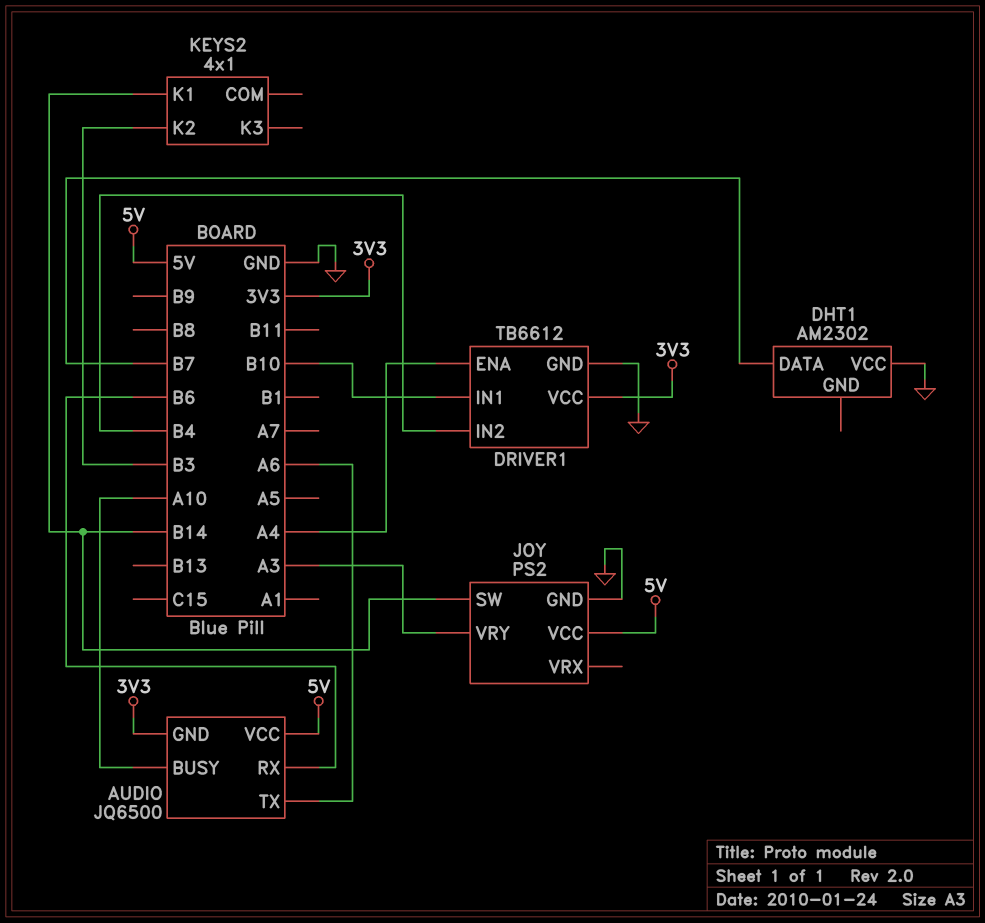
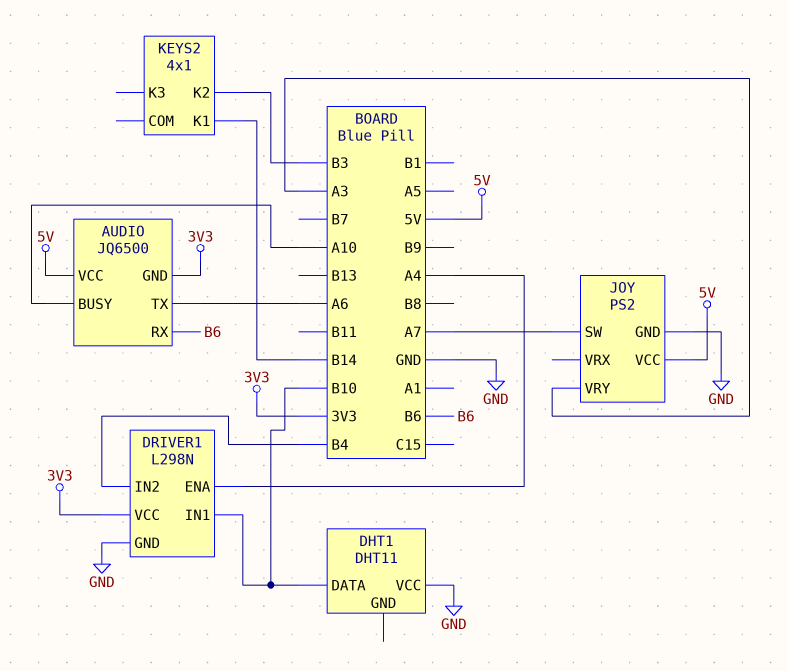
DHT1: AM2302 -> DHT11
DHT1 pin DATA: B7 -> B10
DRIVER1: TB6612 -> L298N
JOY pin SW: B14 -> A7

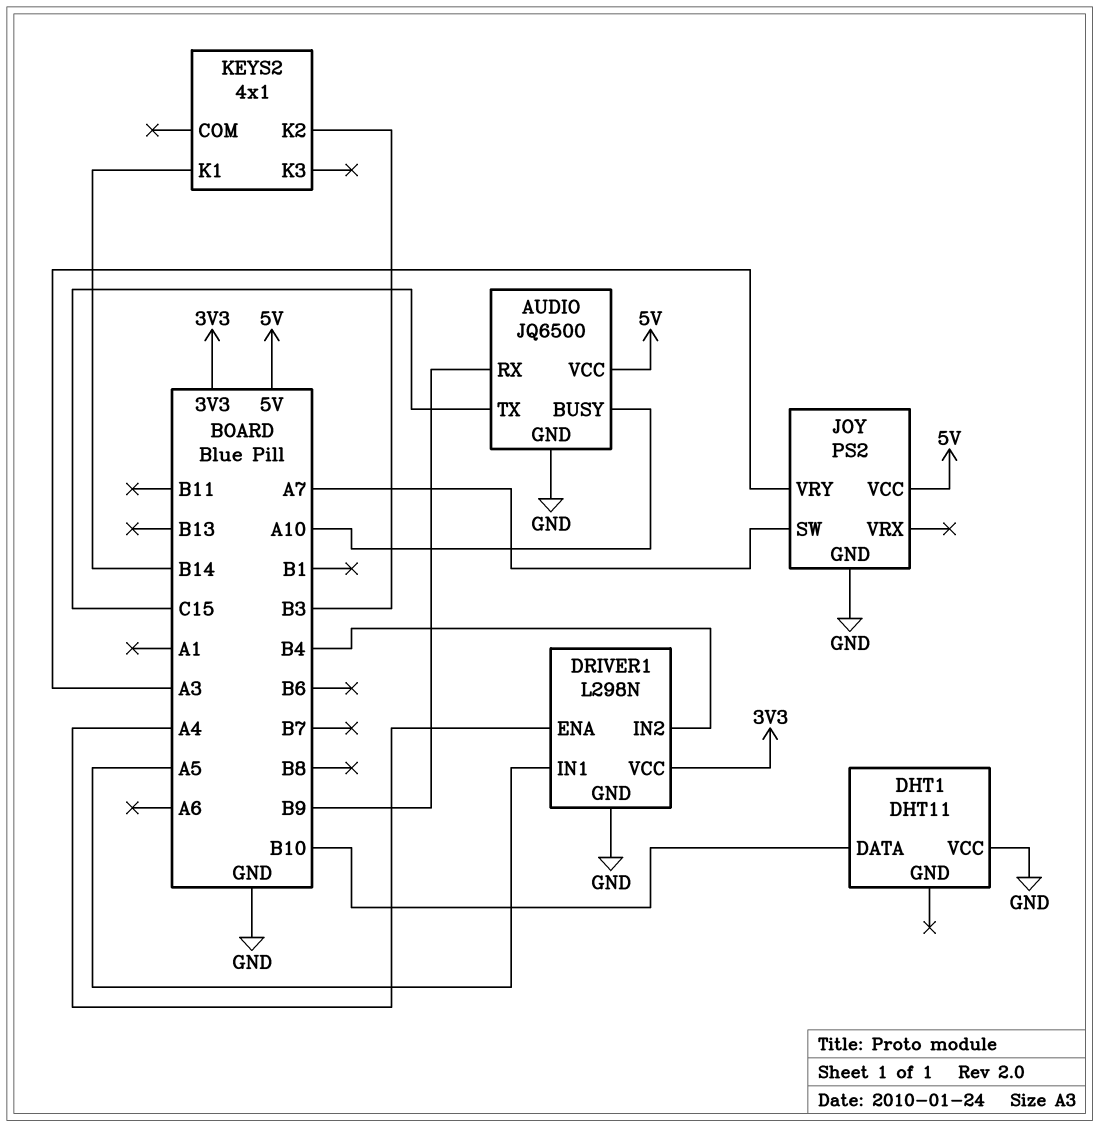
AUDIO pin GND: 3V3 -> GND
AUDIO pin RX: B6 -> B9
AUDIO pin TX: A6 -> C15
DRIVER1 pin IN1: B10 -> A5

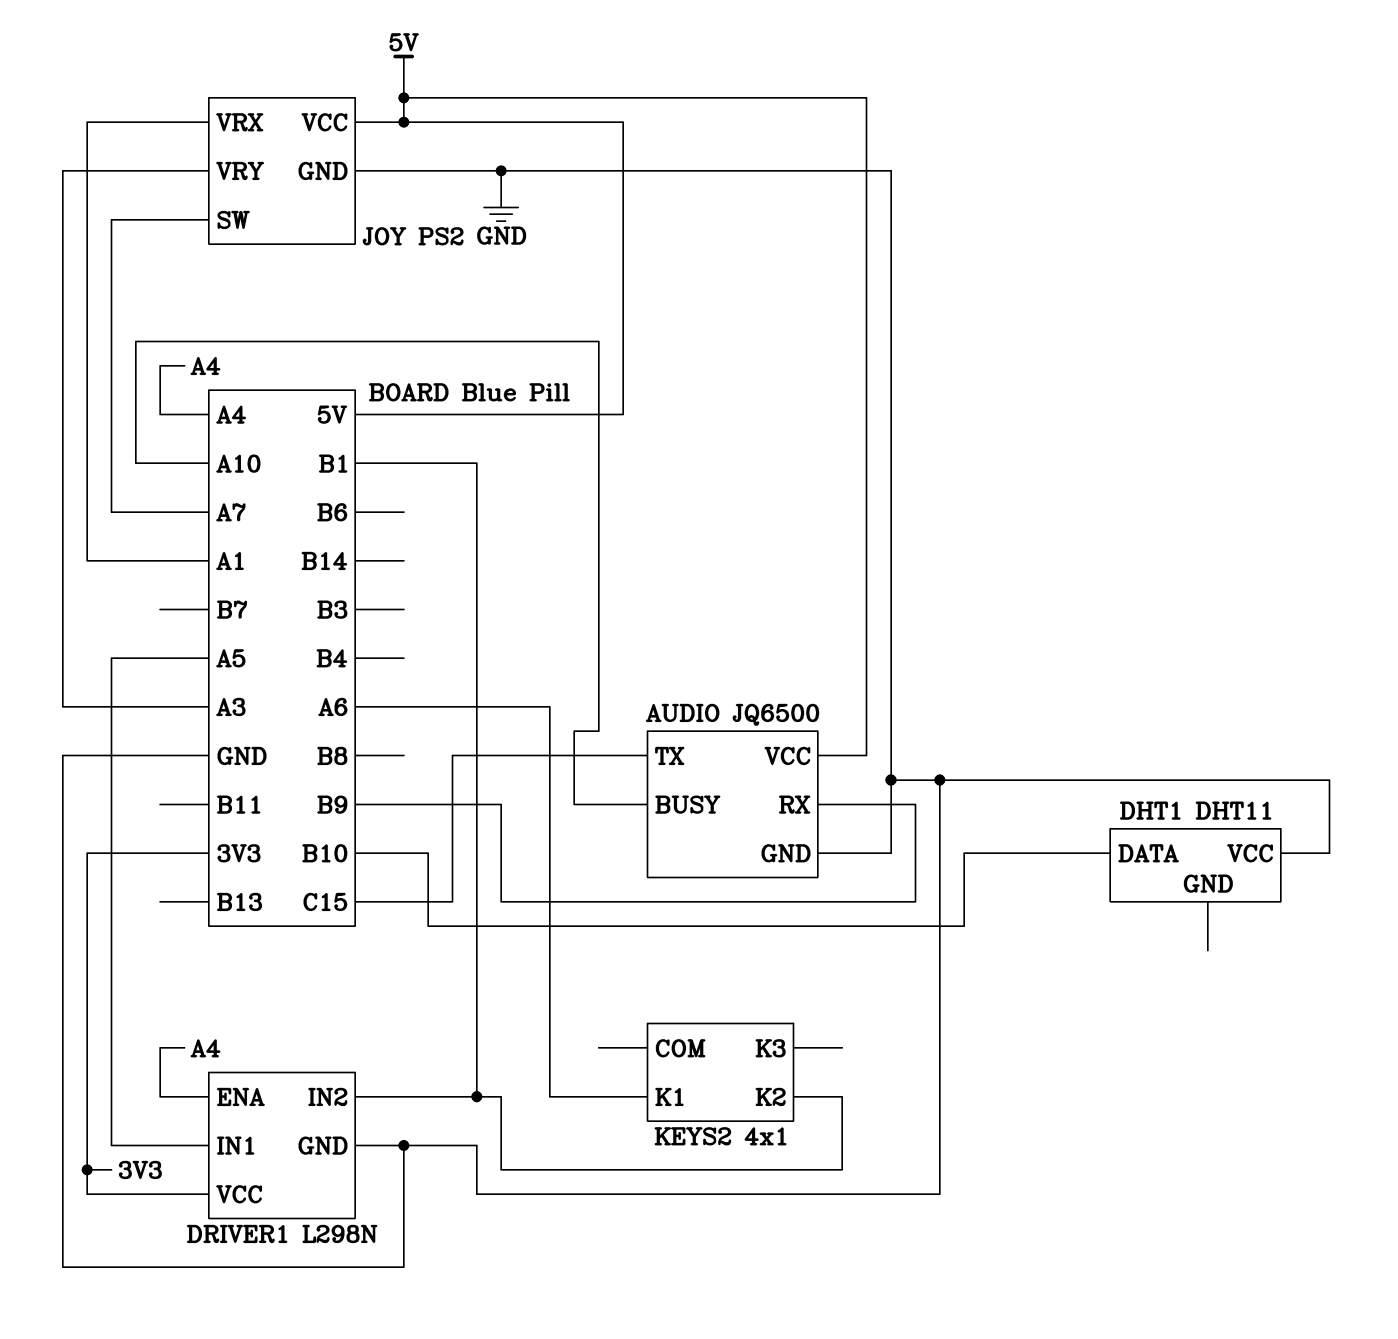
DRIVER1 pin IN2: B4 -> B1
JOY pin VRX: none -> A1
KEYS2 pin K1: B14 -> A6
KEYS2 pin K2: B3 -> B1

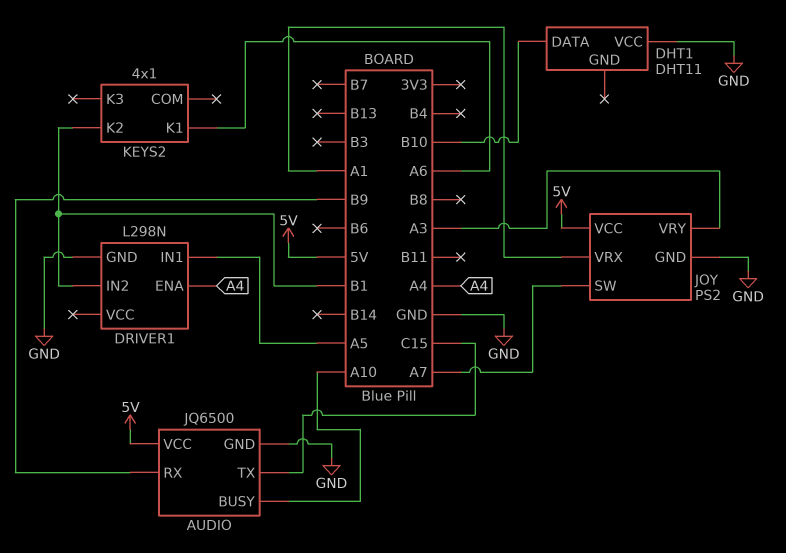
DRIVER1 pin VCC: 3V3 -> none

